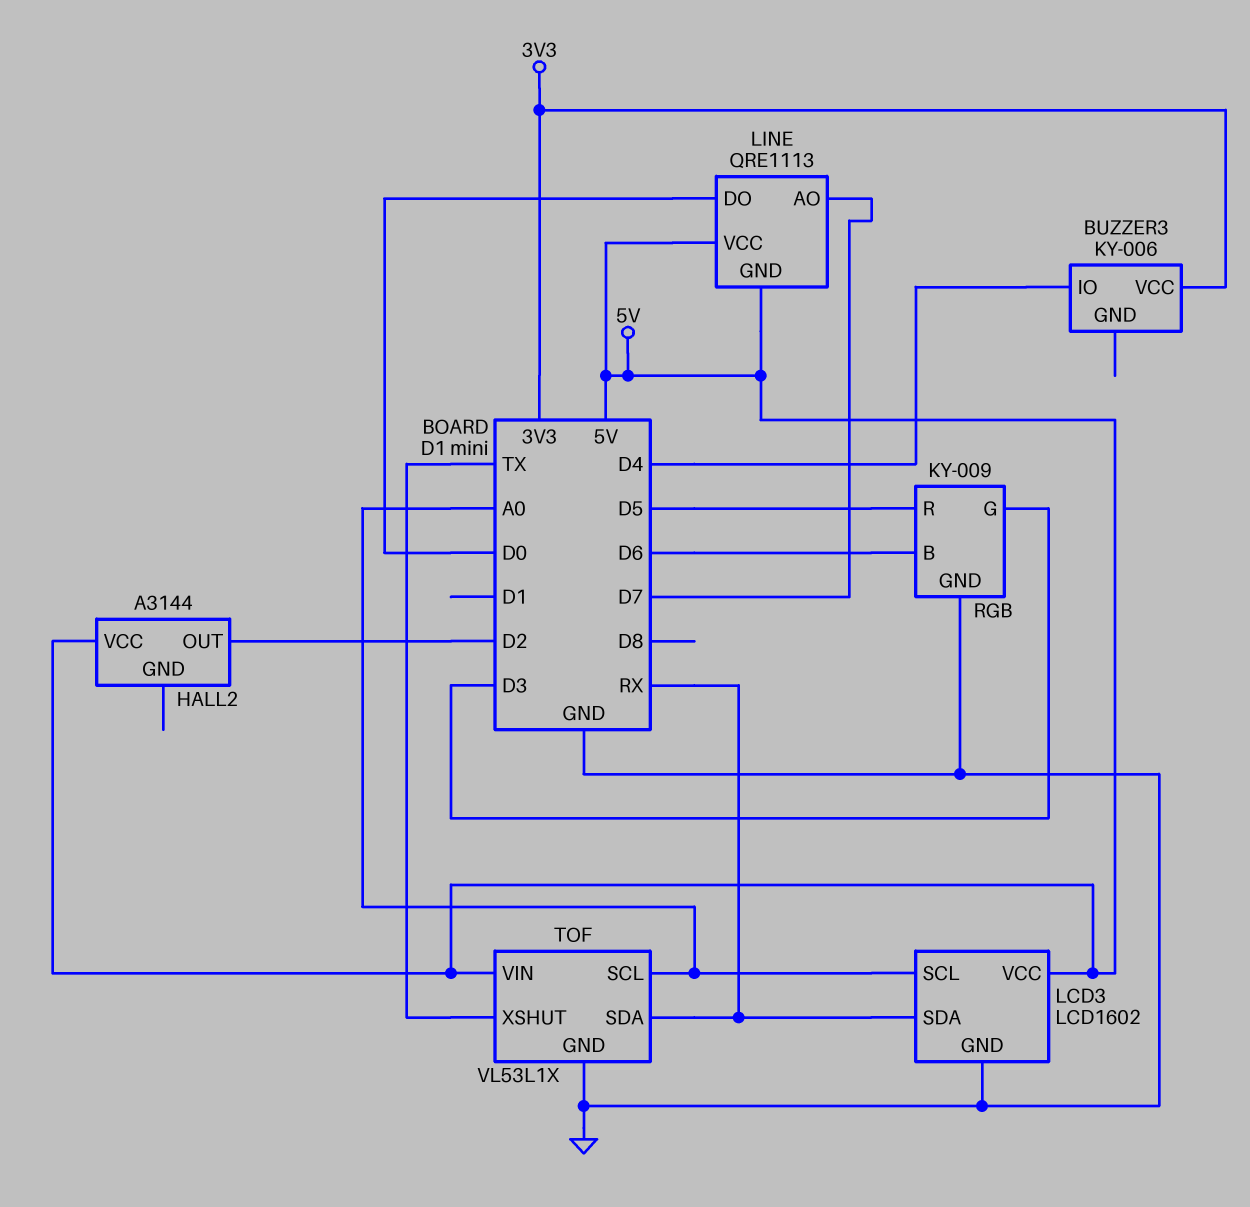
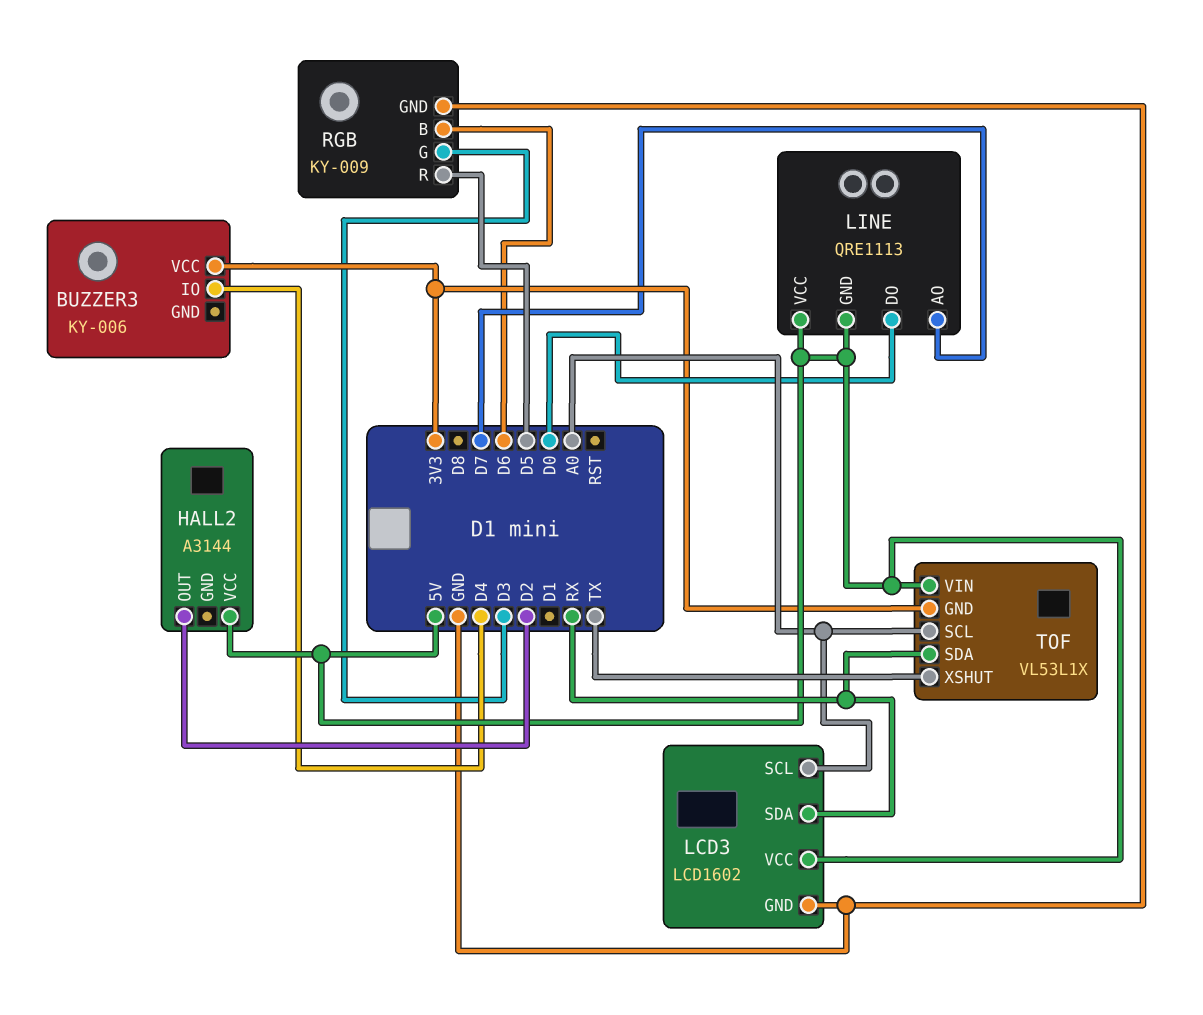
TOF pin GND: GND -> 3V3

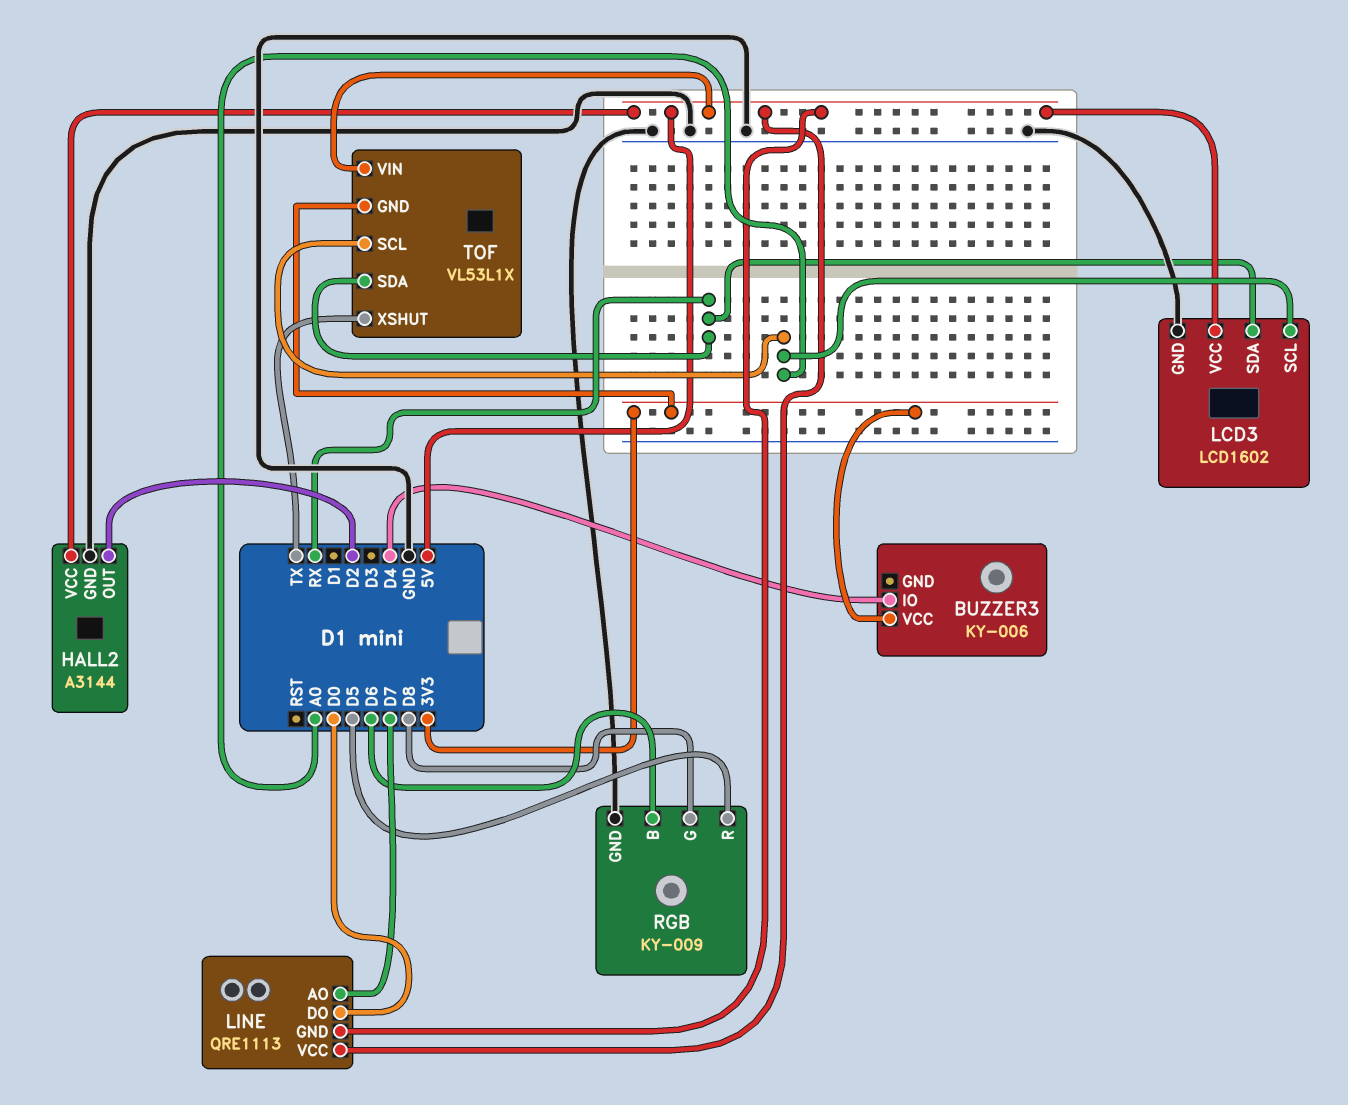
HALL2 pin GND: none -> GND
RGB pin G: D3 -> D8

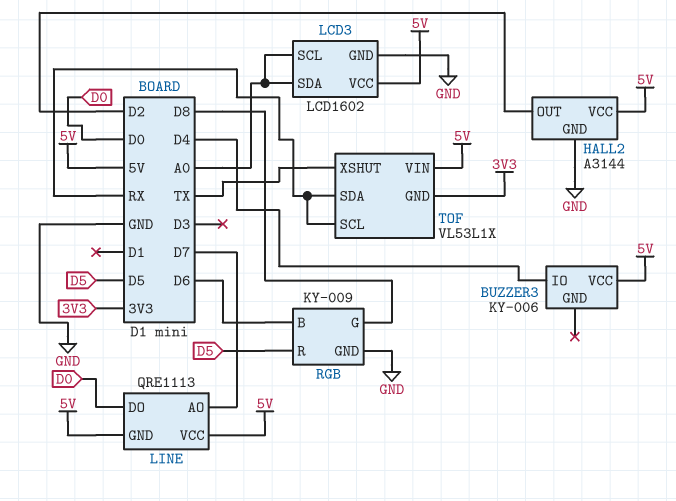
BUZZER3 pin VCC: 3V3 -> 5V
LCD3 pin SDA: RX -> A0
TOF pin SCL: A0 -> RX

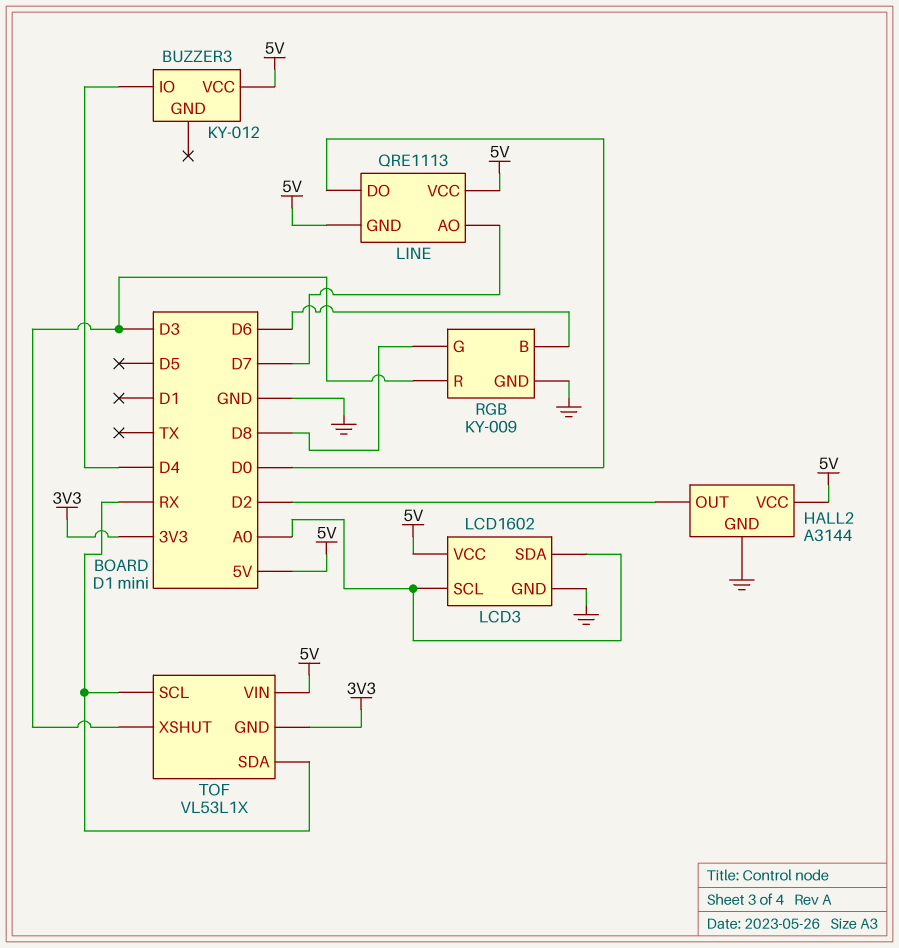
BUZZER3: KY-006 -> KY-012
RGB pin R: D5 -> D3
TOF pin XSHUT: TX -> D3

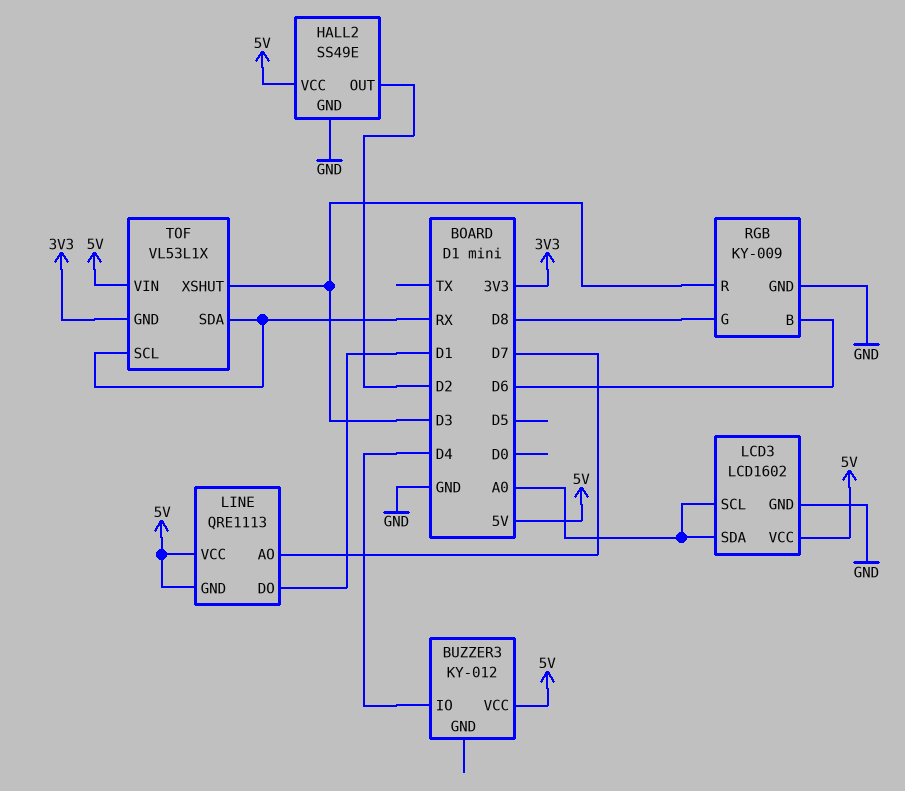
HALL2: A3144 -> SS49E
LINE pin DO: D0 -> D1

